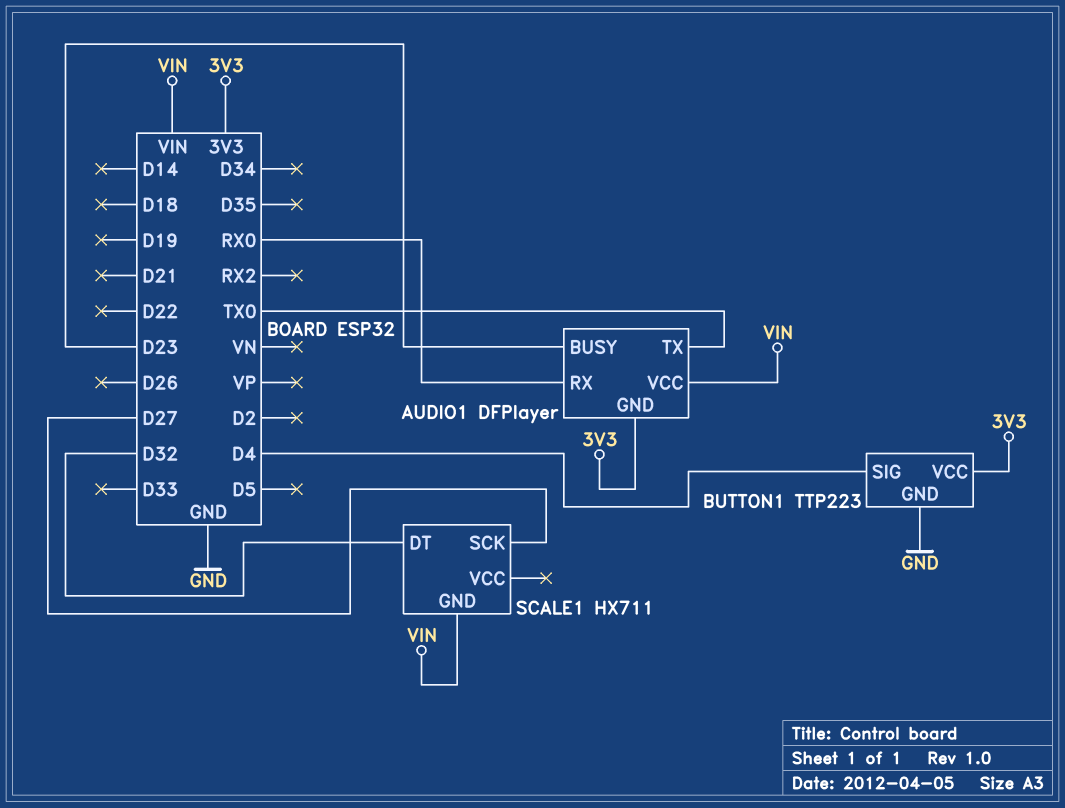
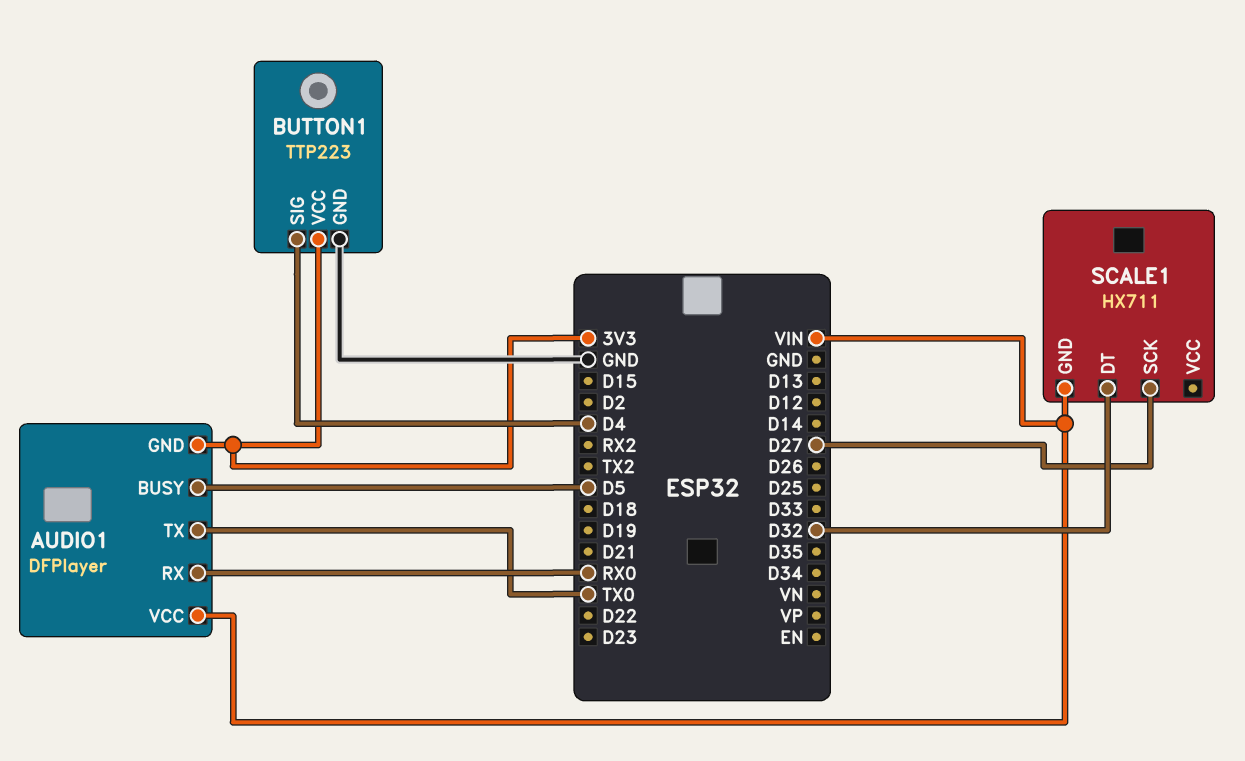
AUDIO1 pin BUSY: D23 -> D5

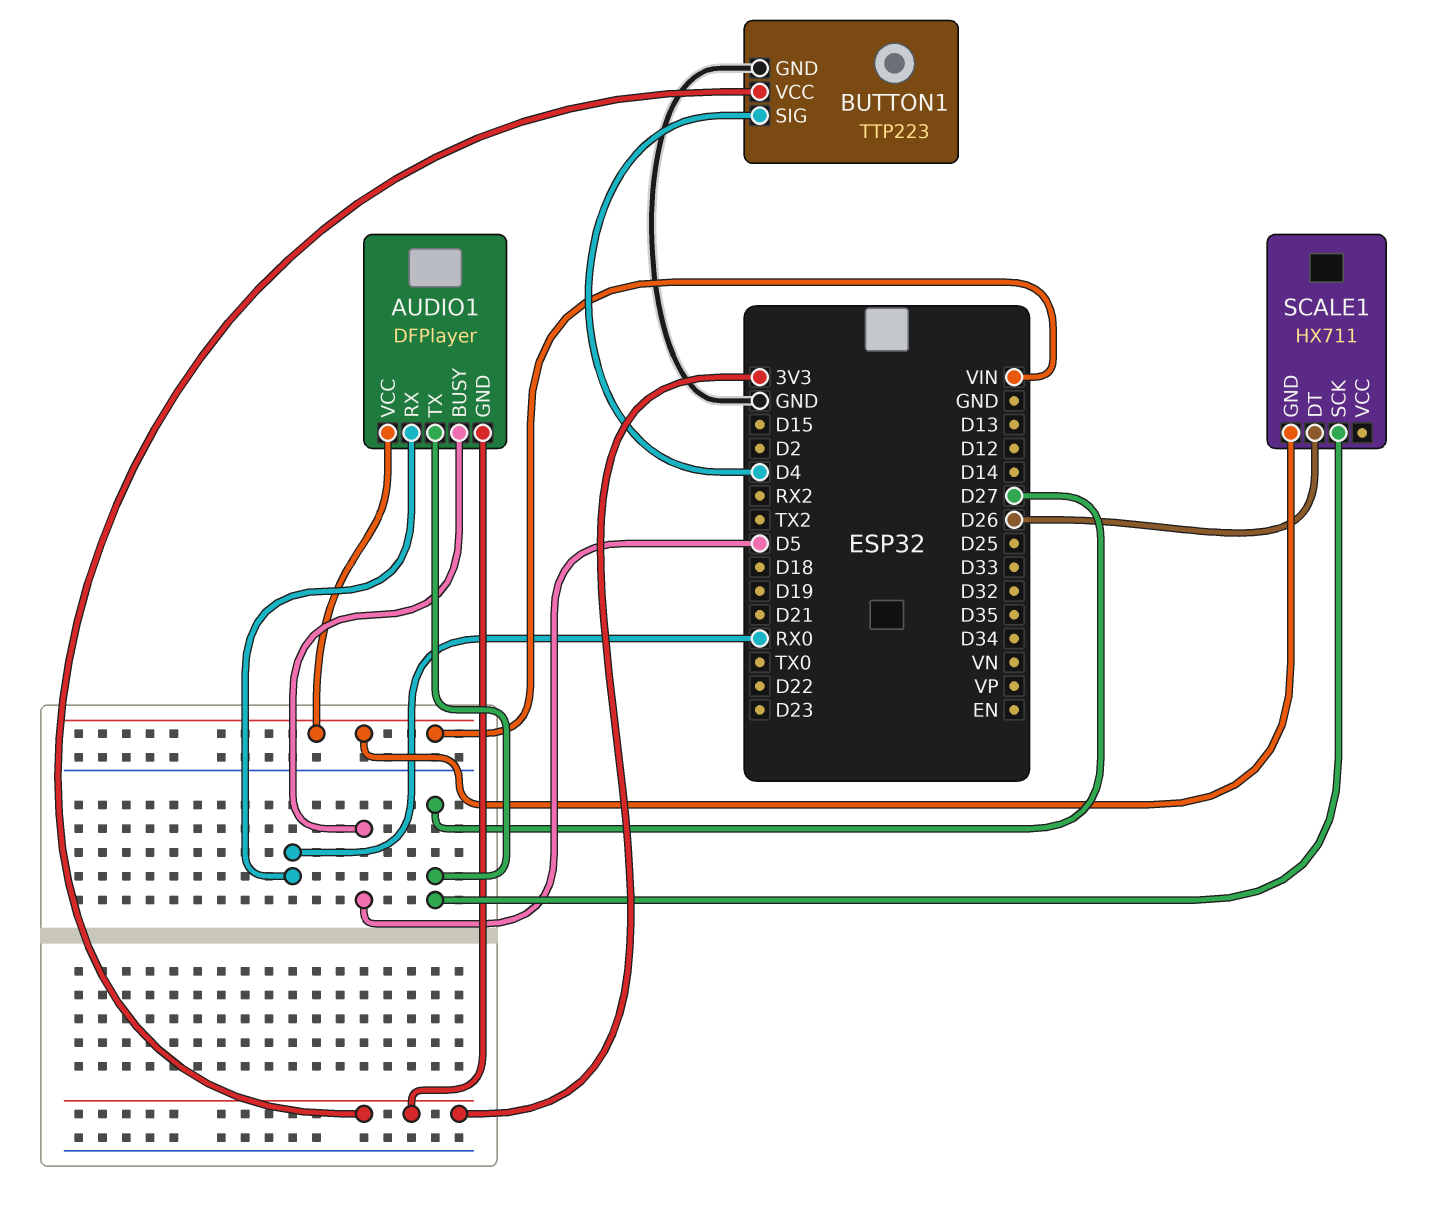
AUDIO1 pin TX: TX0 -> D27
SCALE1 pin DT: D32 -> D26

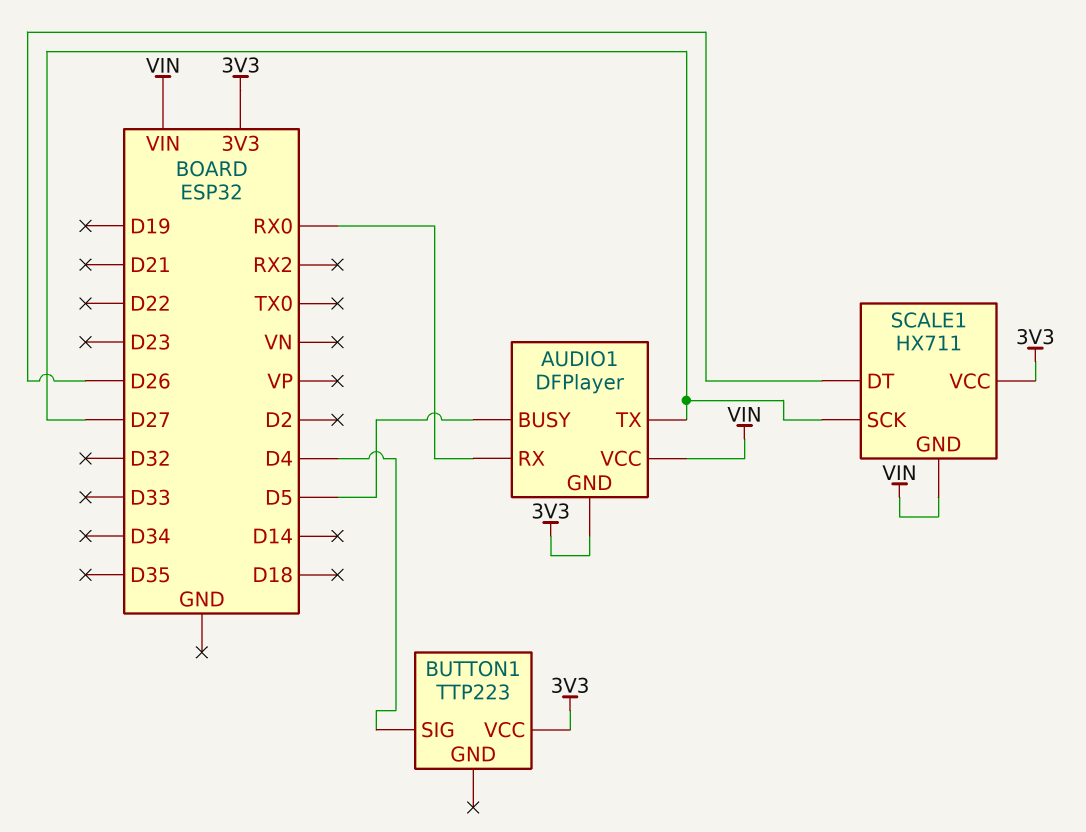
BUTTON1 pin GND: GND -> none
SCALE1 pin VCC: none -> 3V3

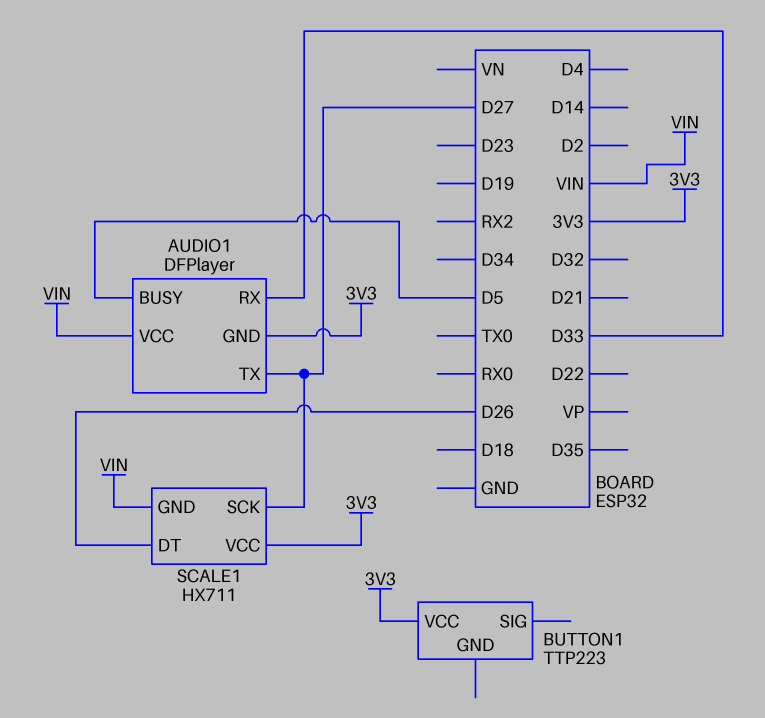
AUDIO1 pin RX: RX0 -> D33
BUTTON1 pin SIG: D4 -> none

